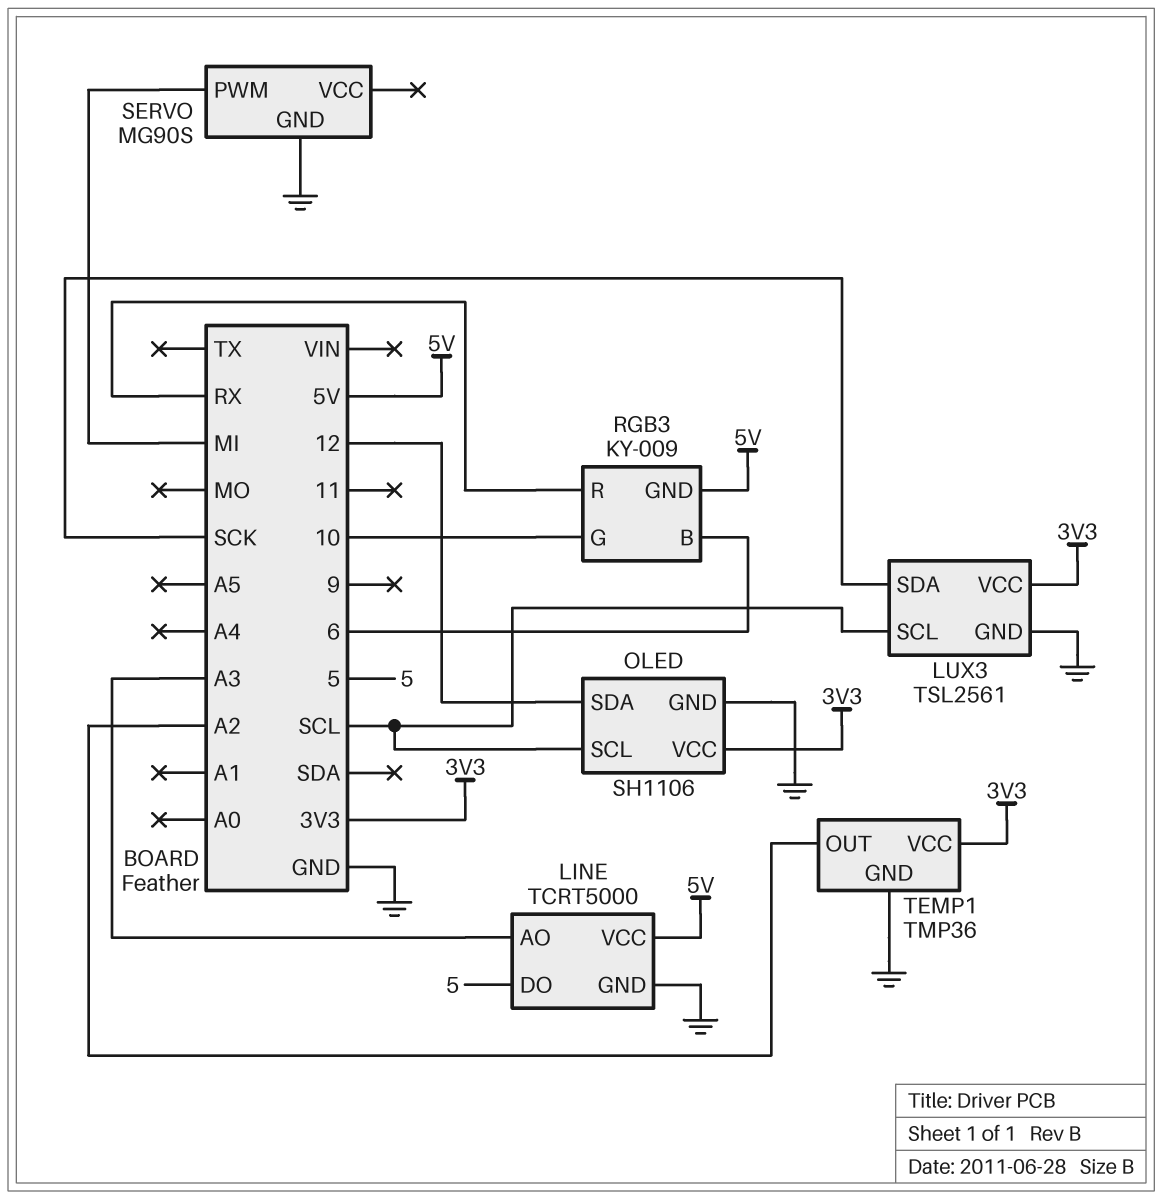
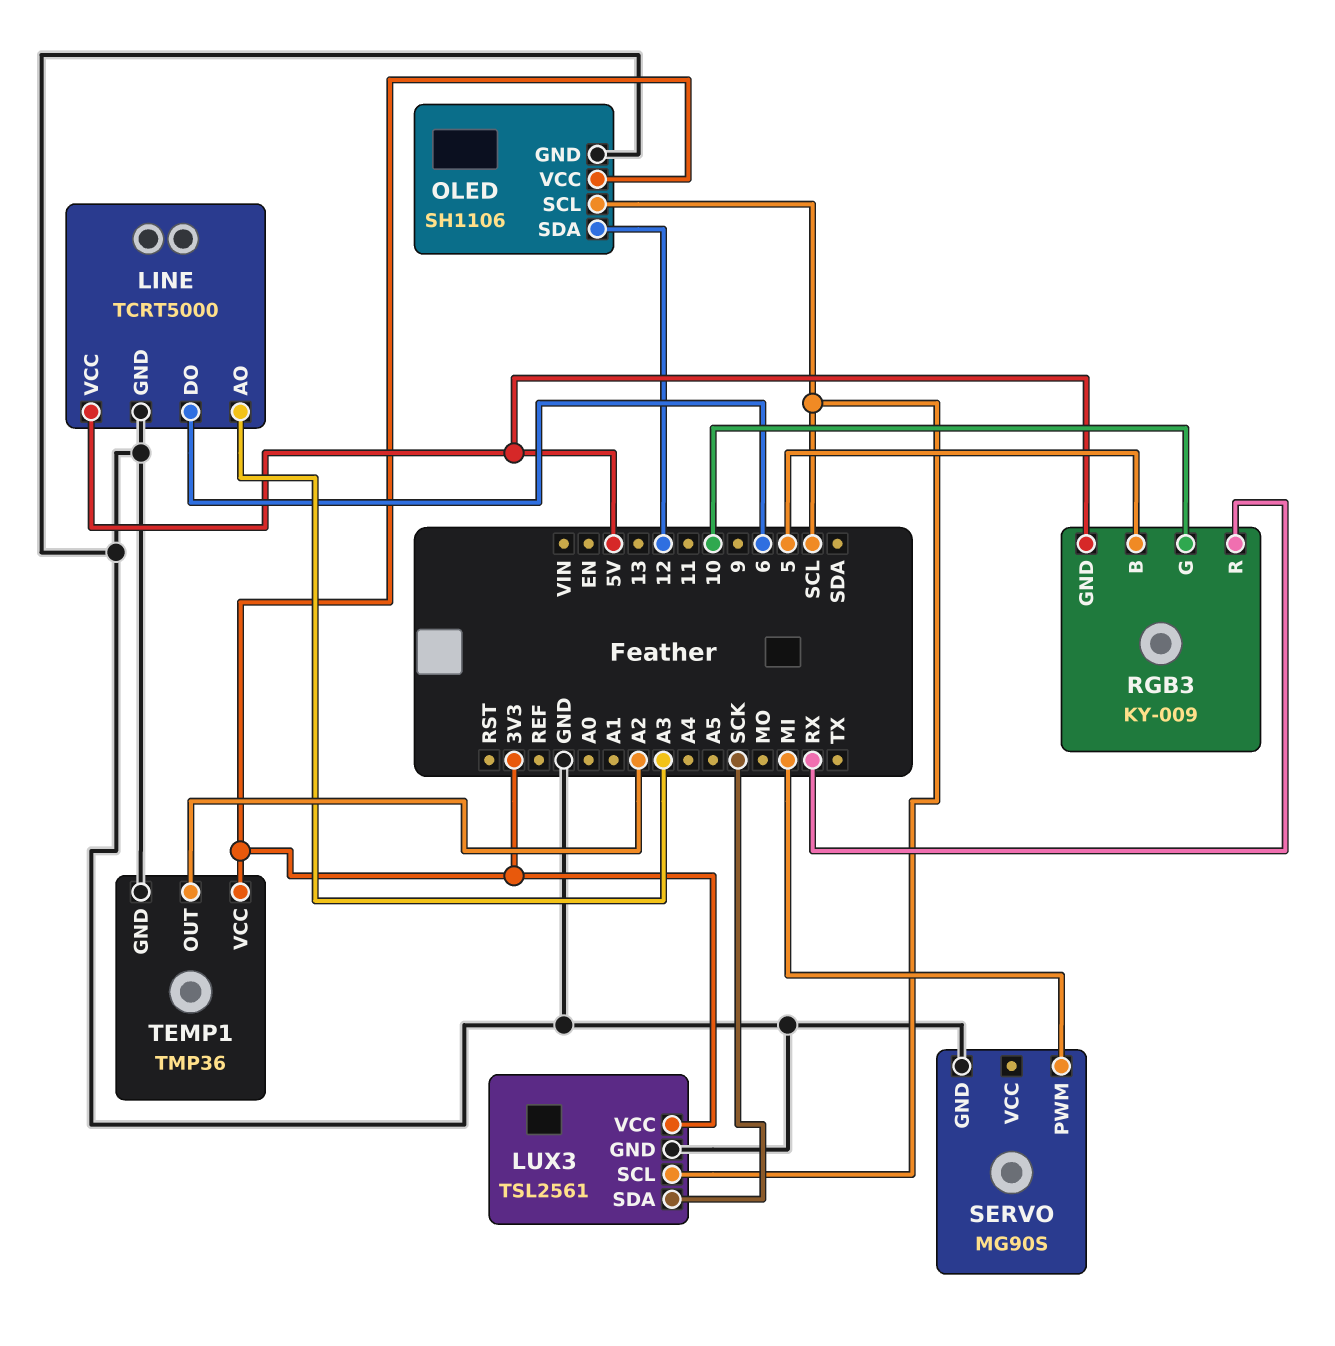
LINE pin DO: 5 -> 6
RGB3 pin B: 6 -> 5

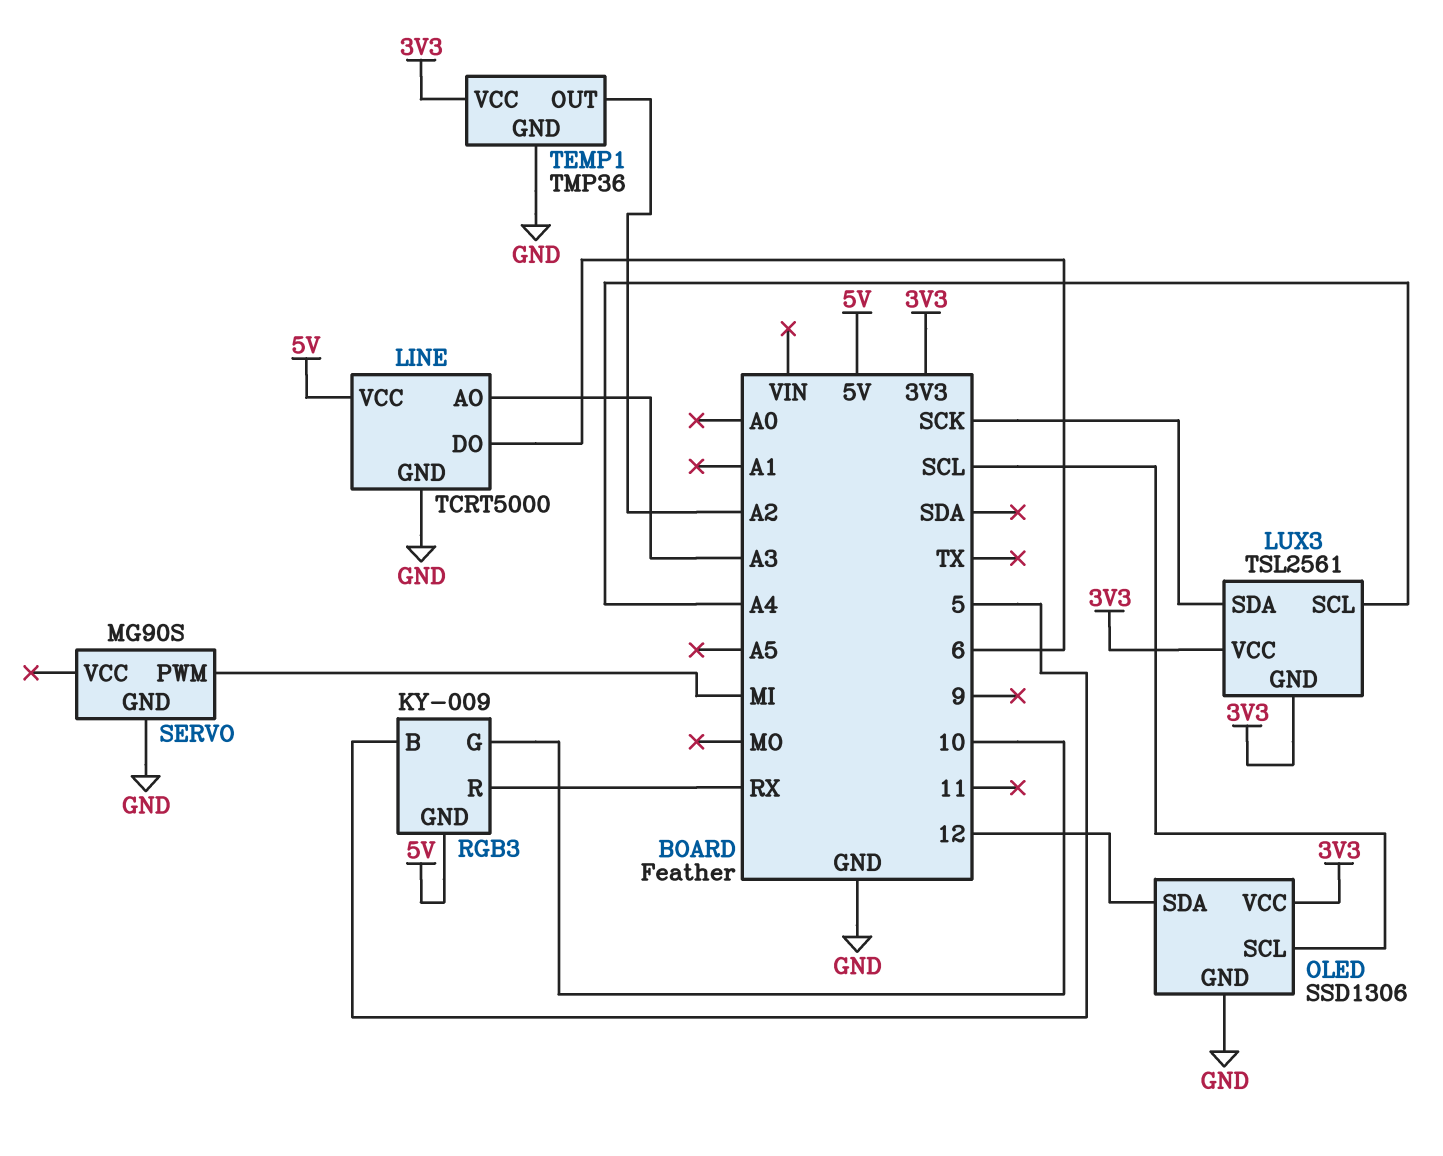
LUX3 pin GND: GND -> 3V3
LUX3 pin SCL: SCL -> A4
OLED: SH1106 -> SSD1306

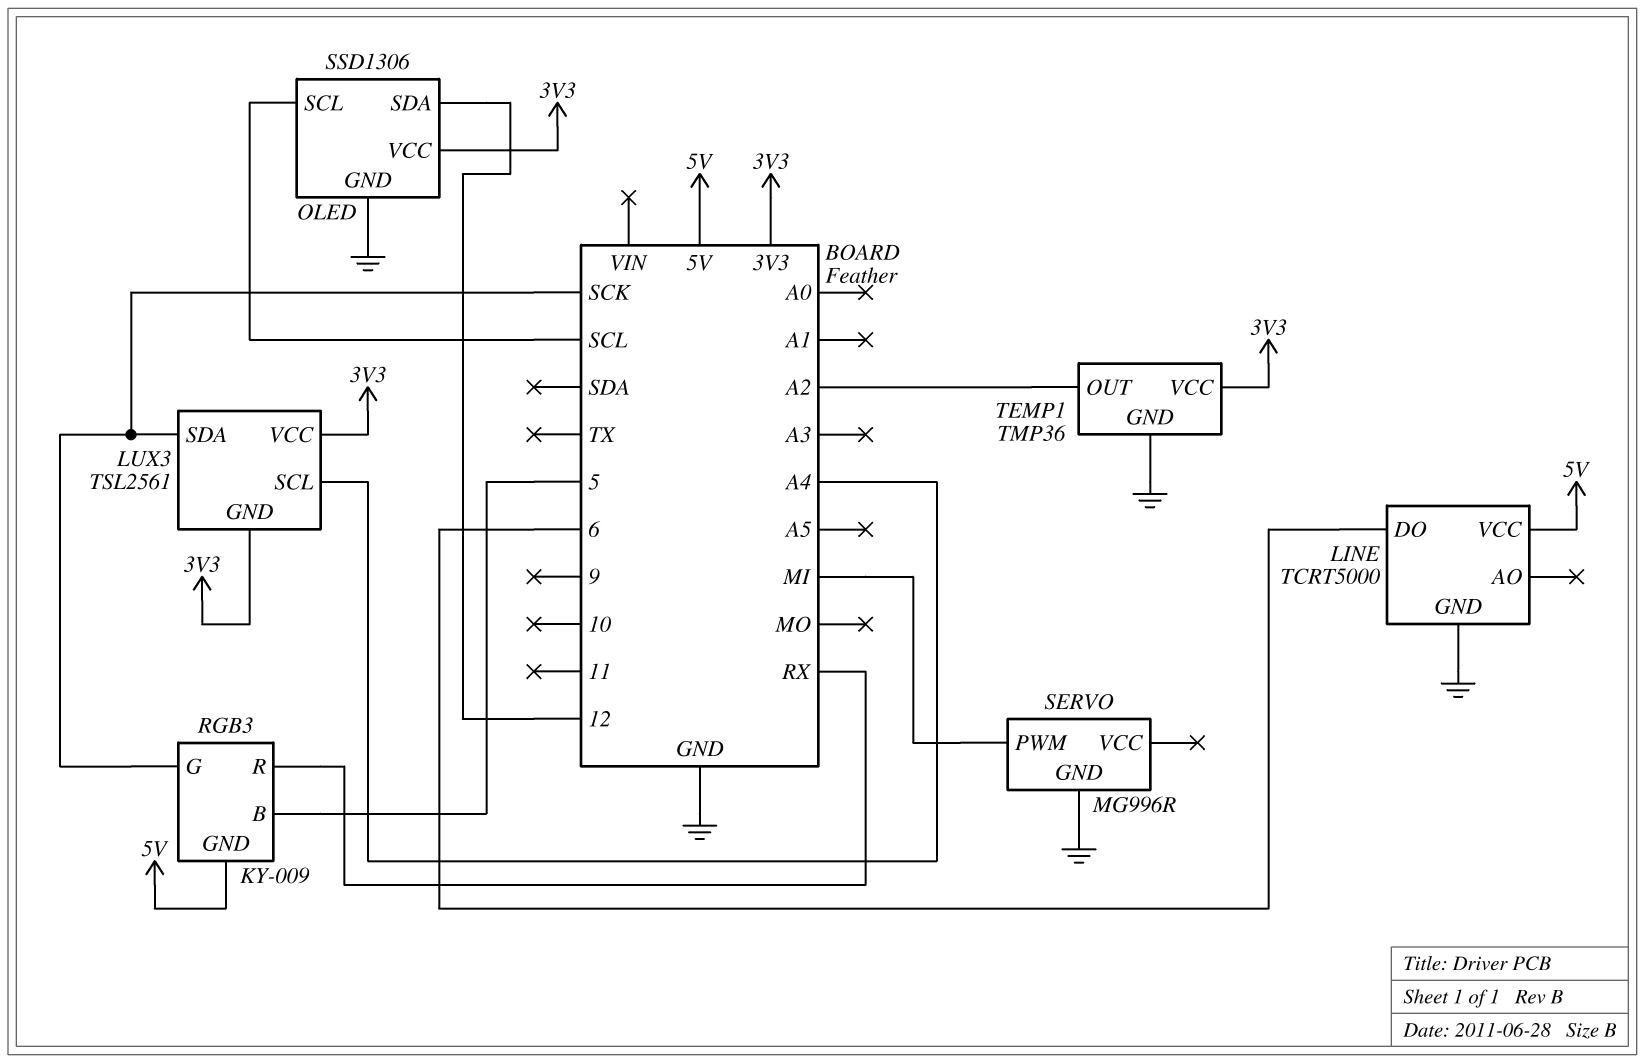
LINE pin AO: A3 -> none
RGB3 pin G: 10 -> SCK
SERVO: MG90S -> MG996R

